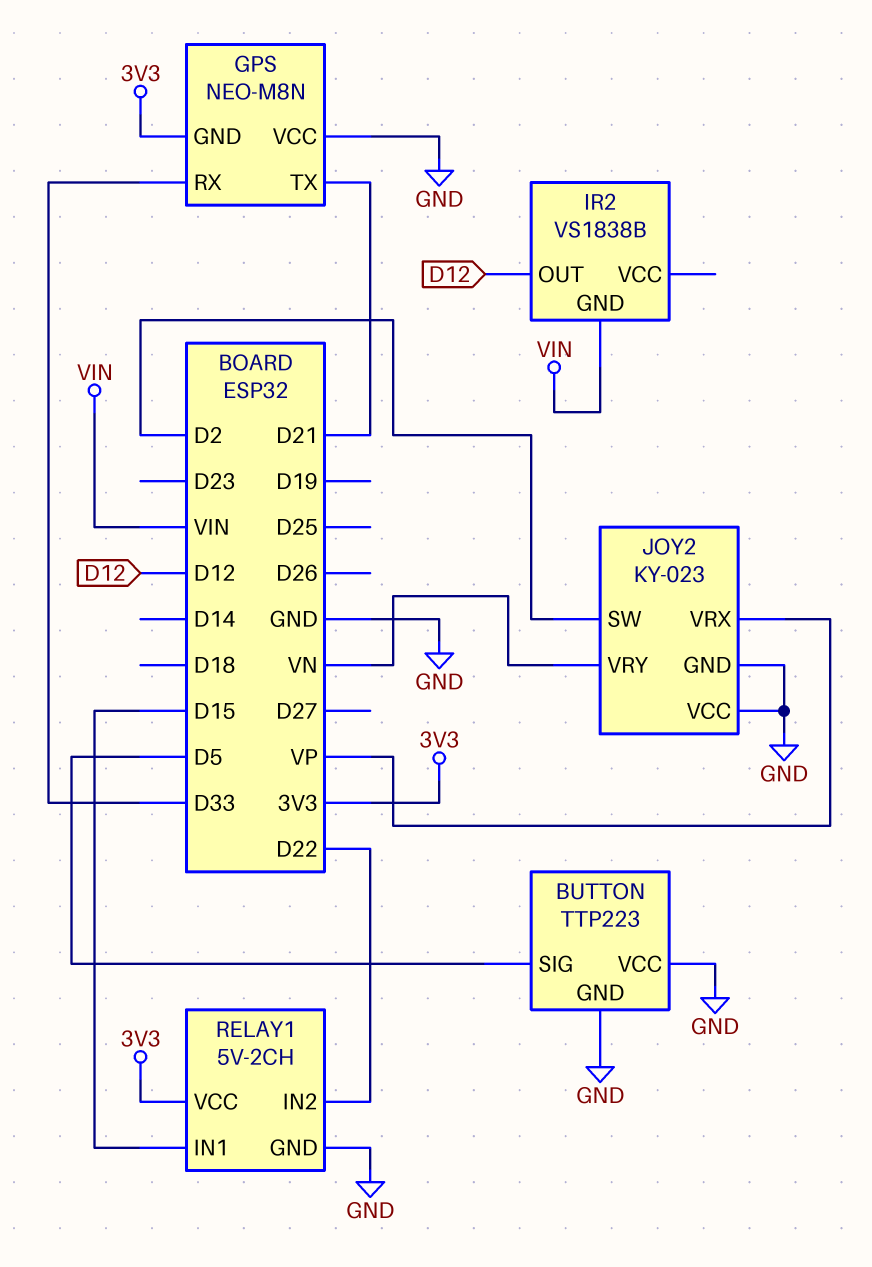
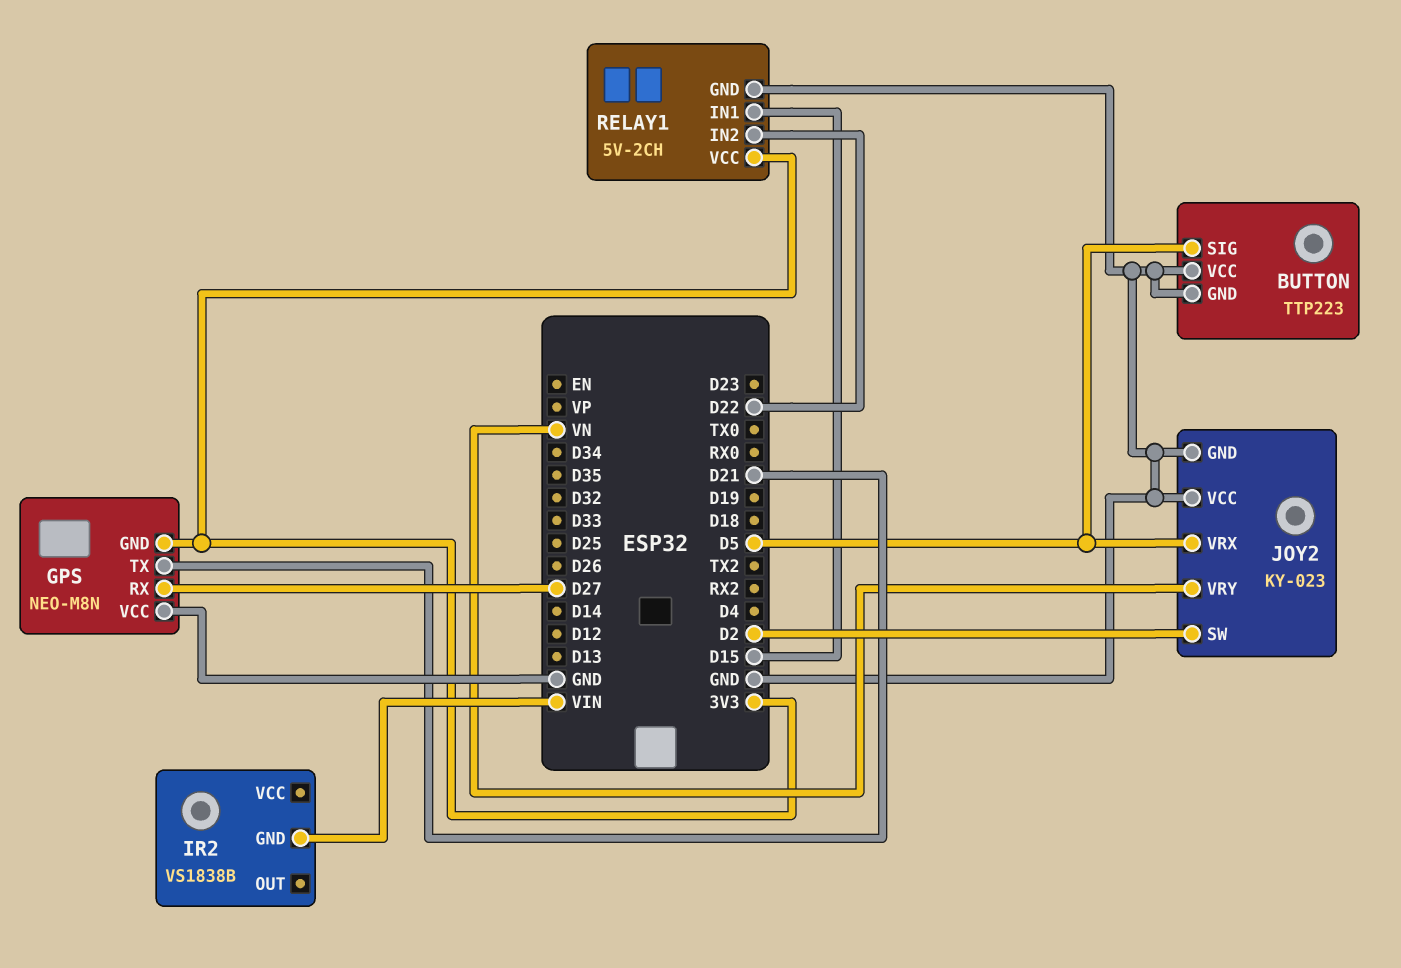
GPS pin RX: D33 -> D27
IR2 pin OUT: D12 -> none
JOY2 pin VRX: VP -> D5

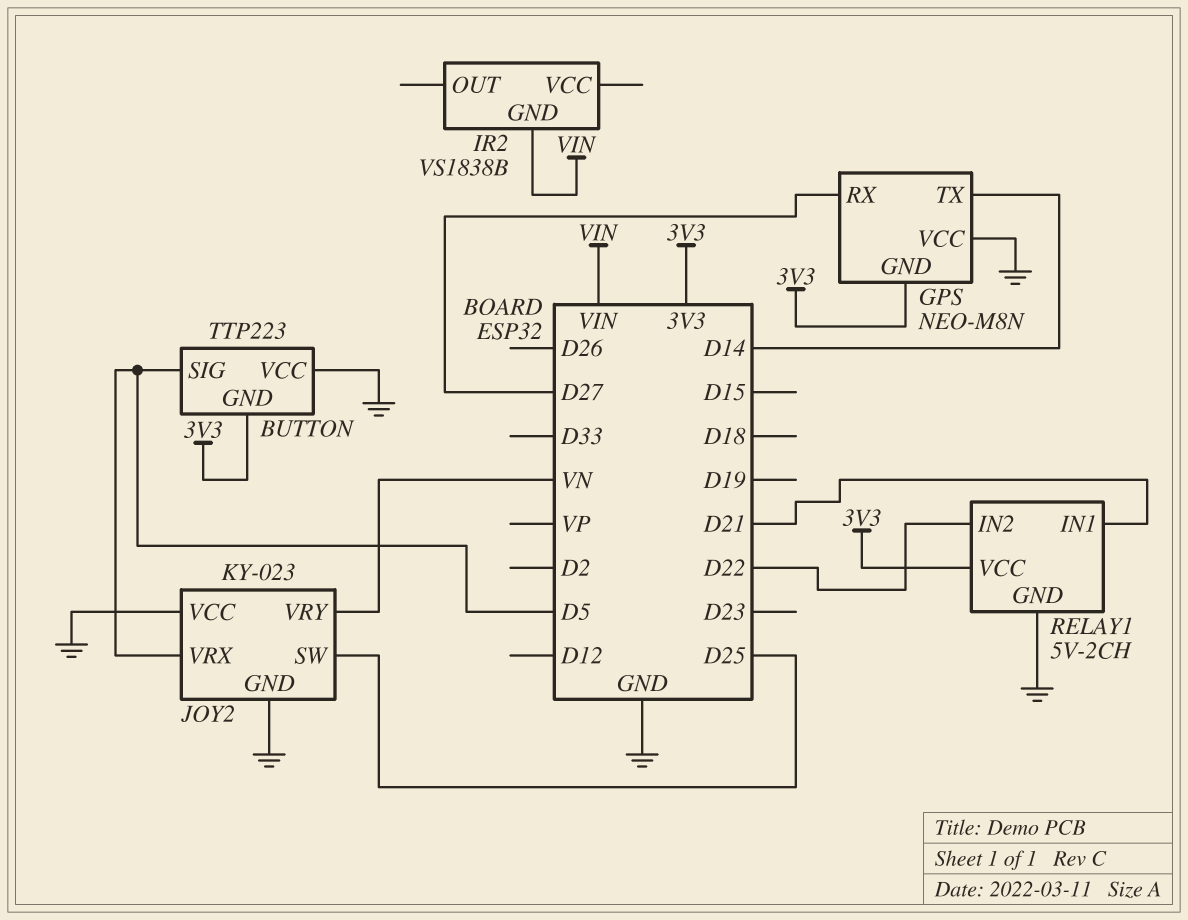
BUTTON pin GND: GND -> 3V3
GPS pin TX: D21 -> D14
JOY2 pin SW: D2 -> D25
RELAY1 pin IN1: D15 -> D21

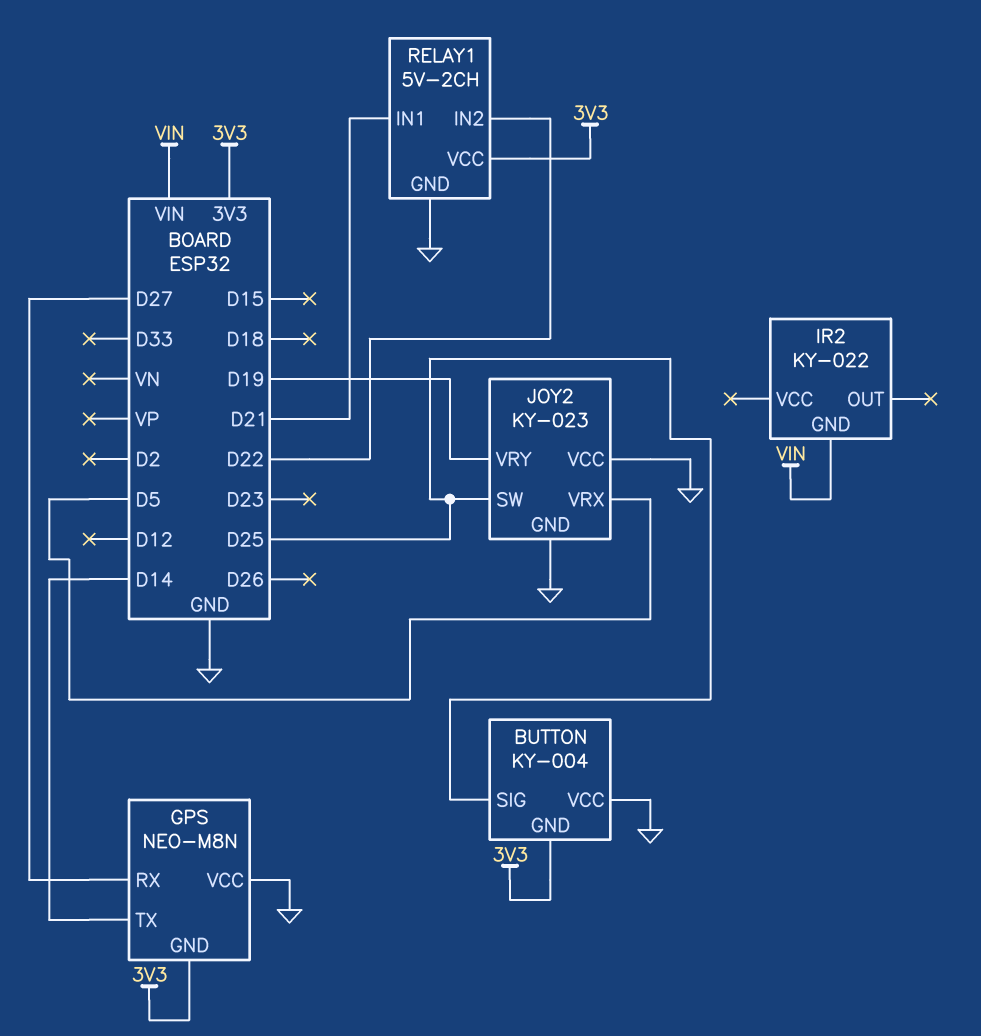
BUTTON: TTP223 -> KY-004
BUTTON pin SIG: D5 -> D25
IR2: VS1838B -> KY-022
JOY2 pin VRY: VN -> D19

